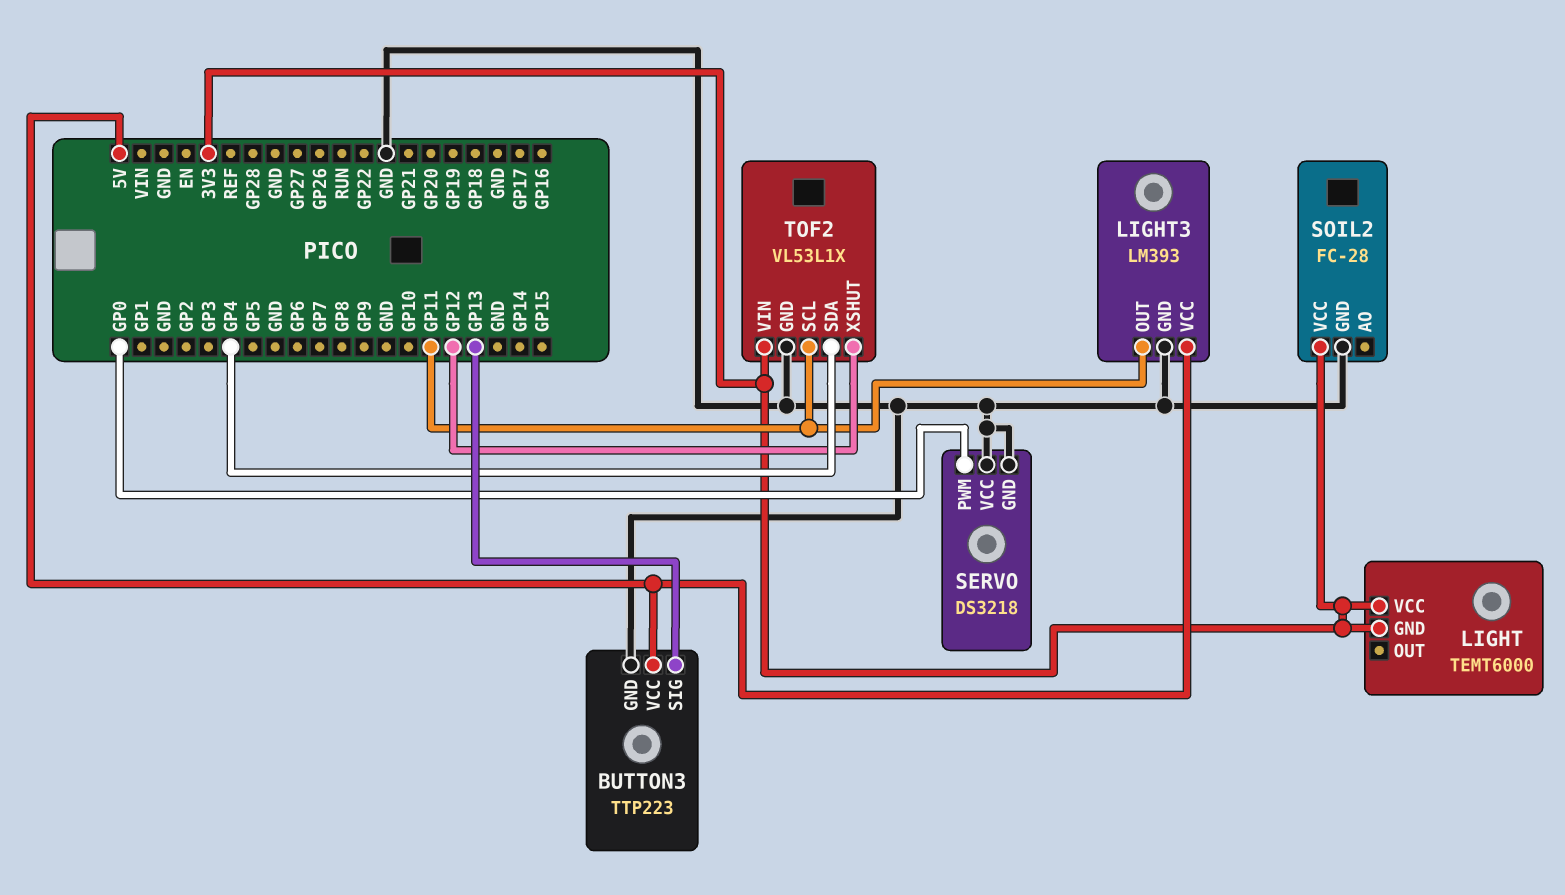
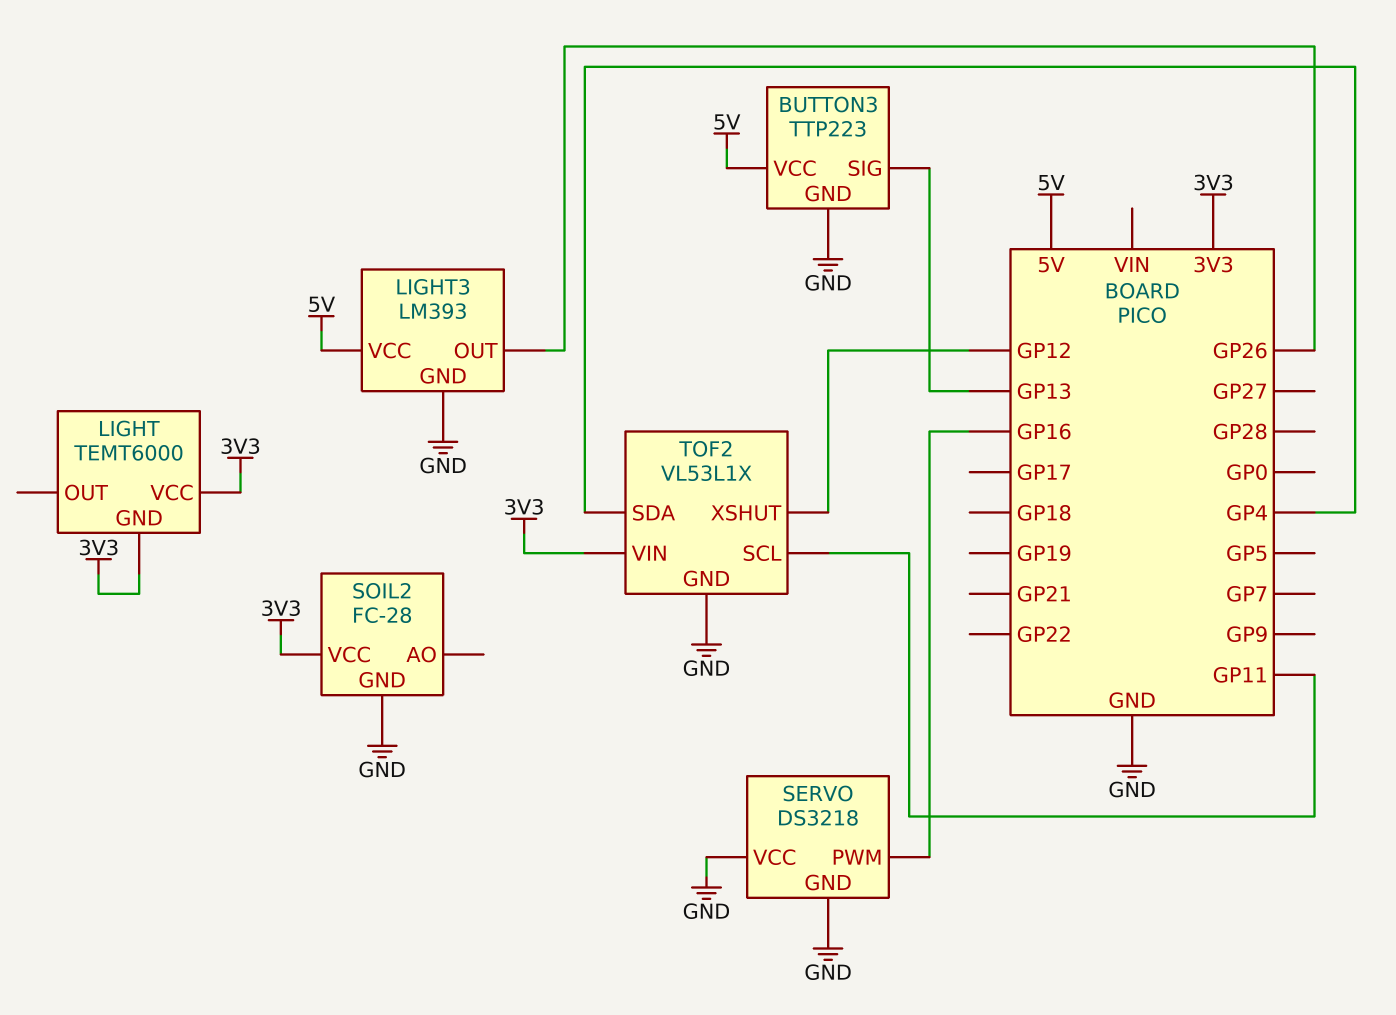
LIGHT3 pin OUT: GP11 -> GP26
SERVO pin PWM: GP0 -> GP16

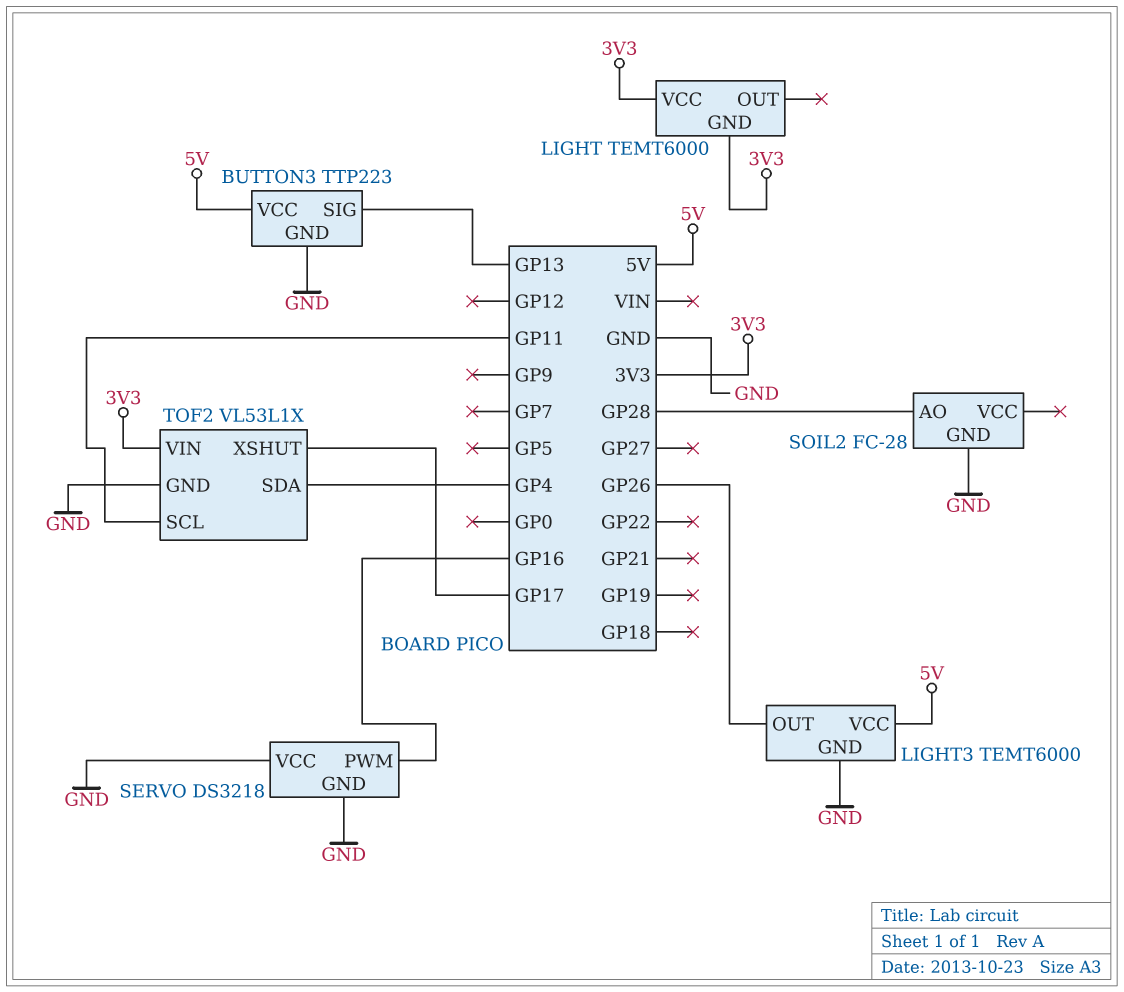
LIGHT3: LM393 -> TEMT6000
SOIL2 pin AO: none -> GP28
SOIL2 pin VCC: 3V3 -> none
TOF2 pin XSHUT: GP12 -> GP17

